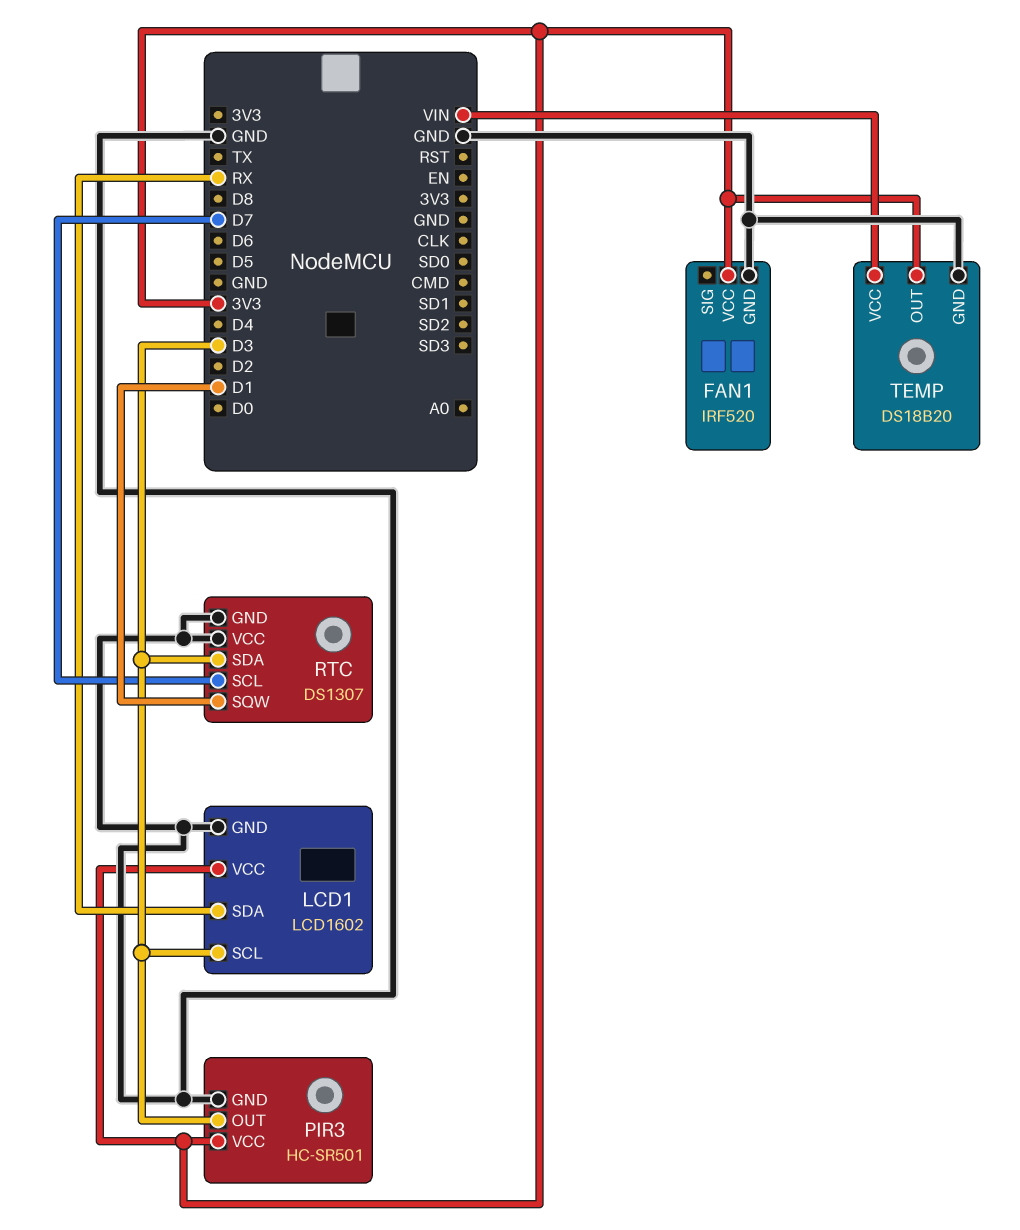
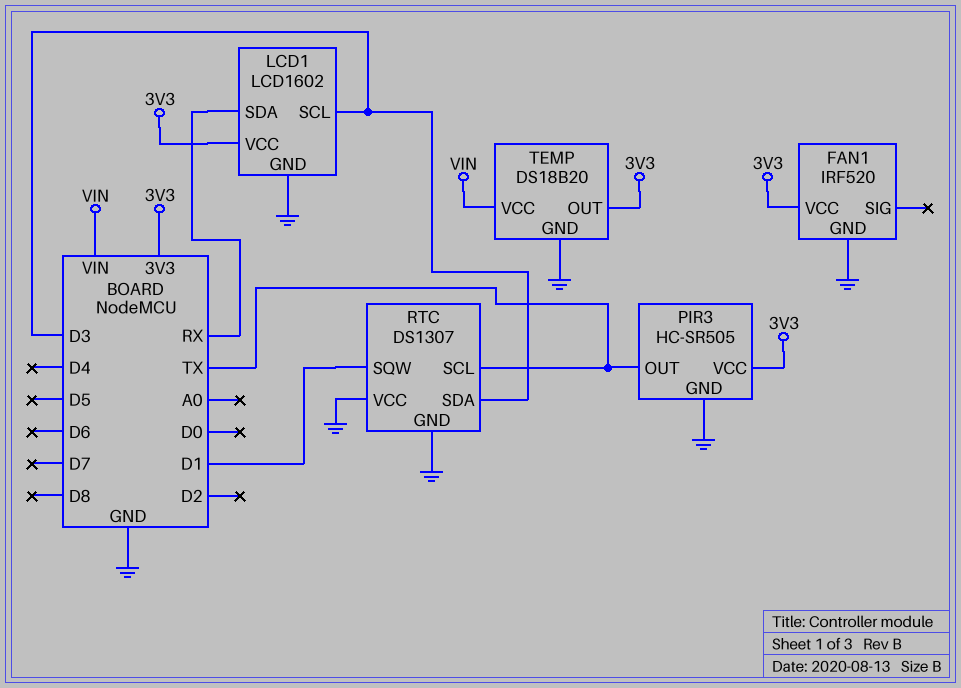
PIR3: HC-SR501 -> HC-SR505
PIR3 pin OUT: D3 -> TX
RTC pin SCL: D7 -> TX

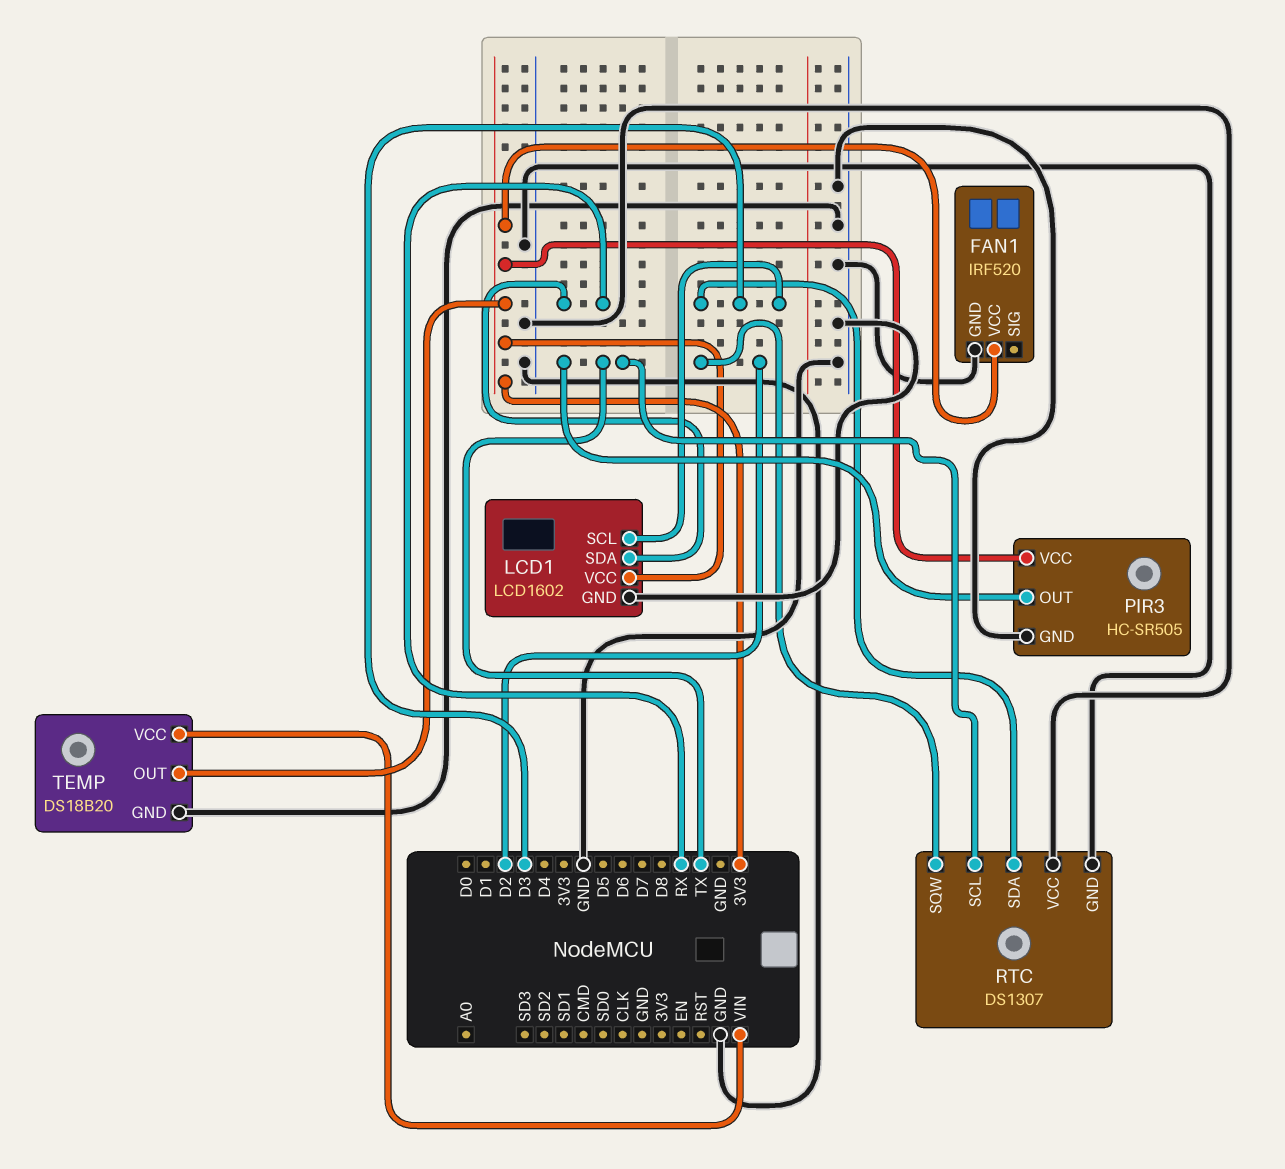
RTC pin SQW: D1 -> D2

